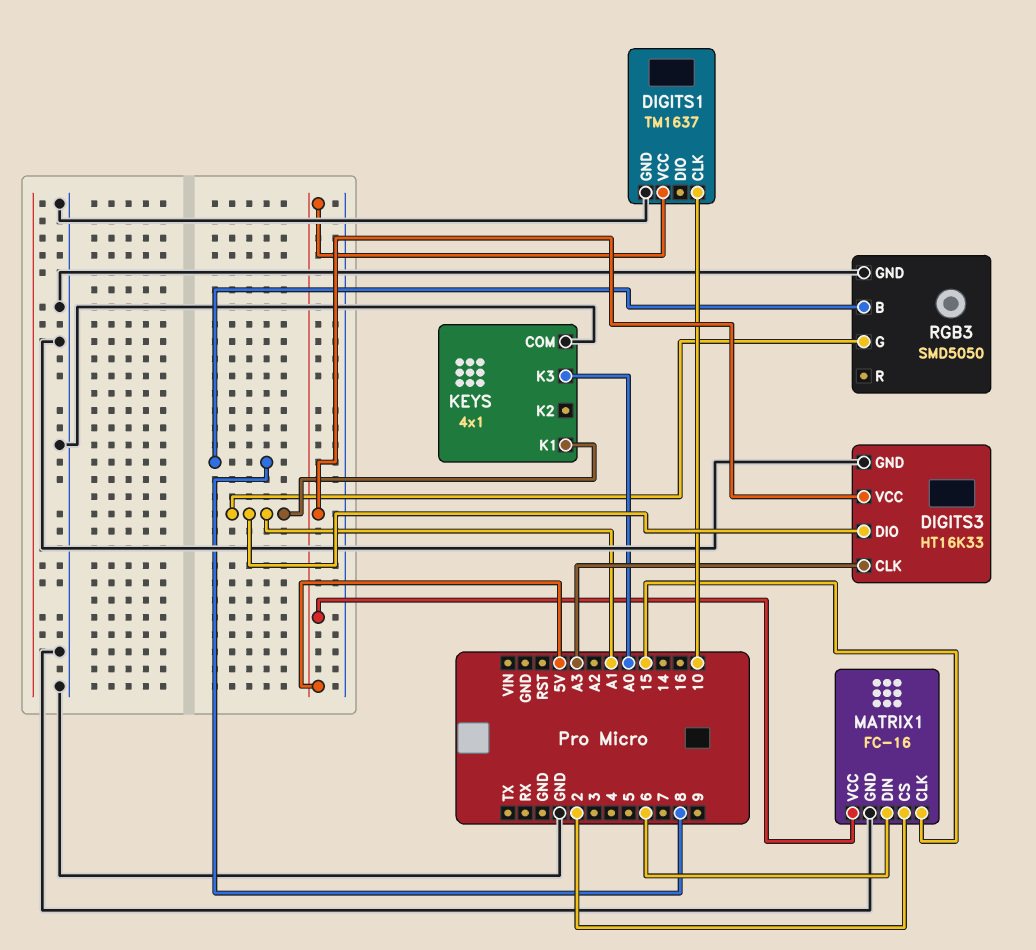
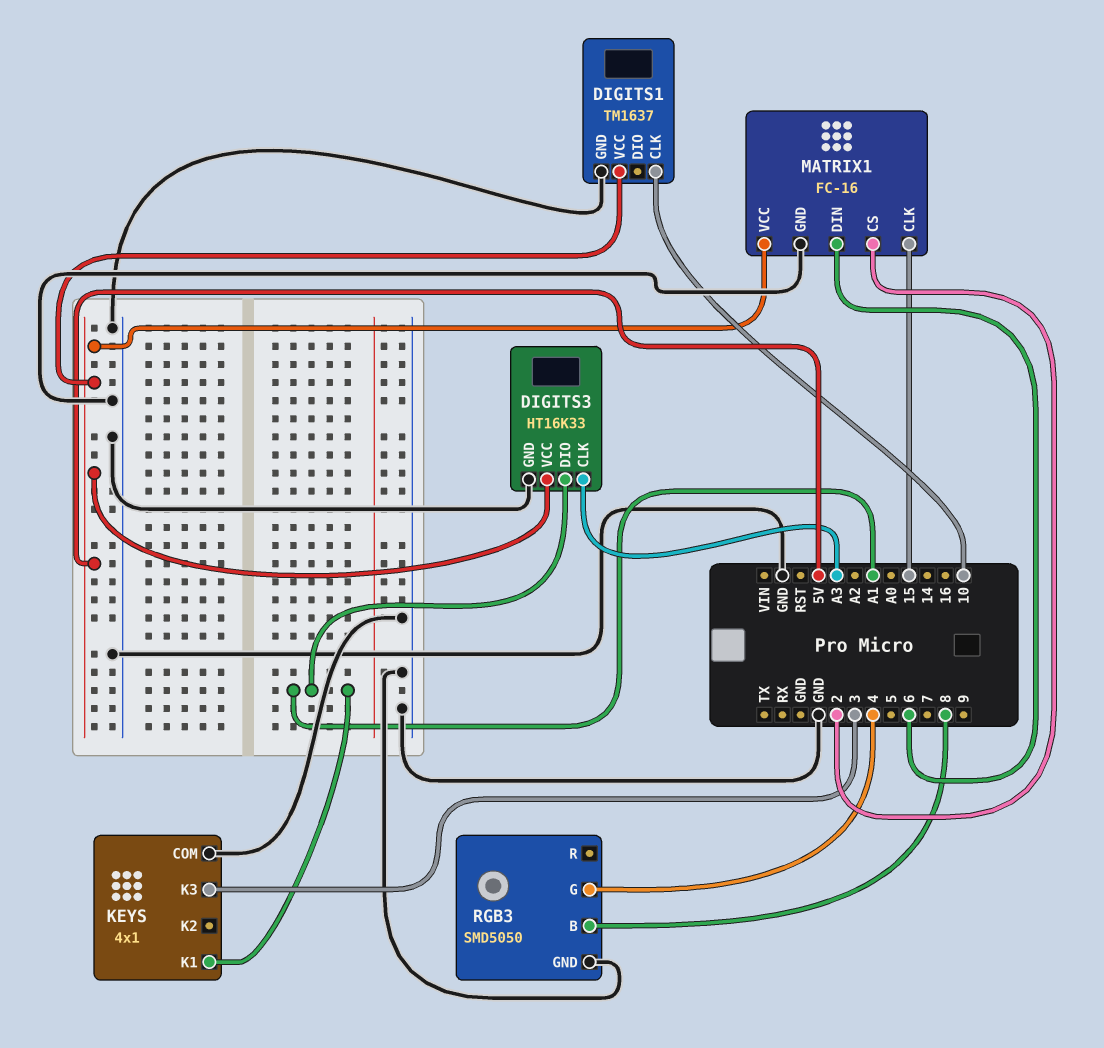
KEYS pin K3: A0 -> 3
RGB3 pin G: A1 -> 4

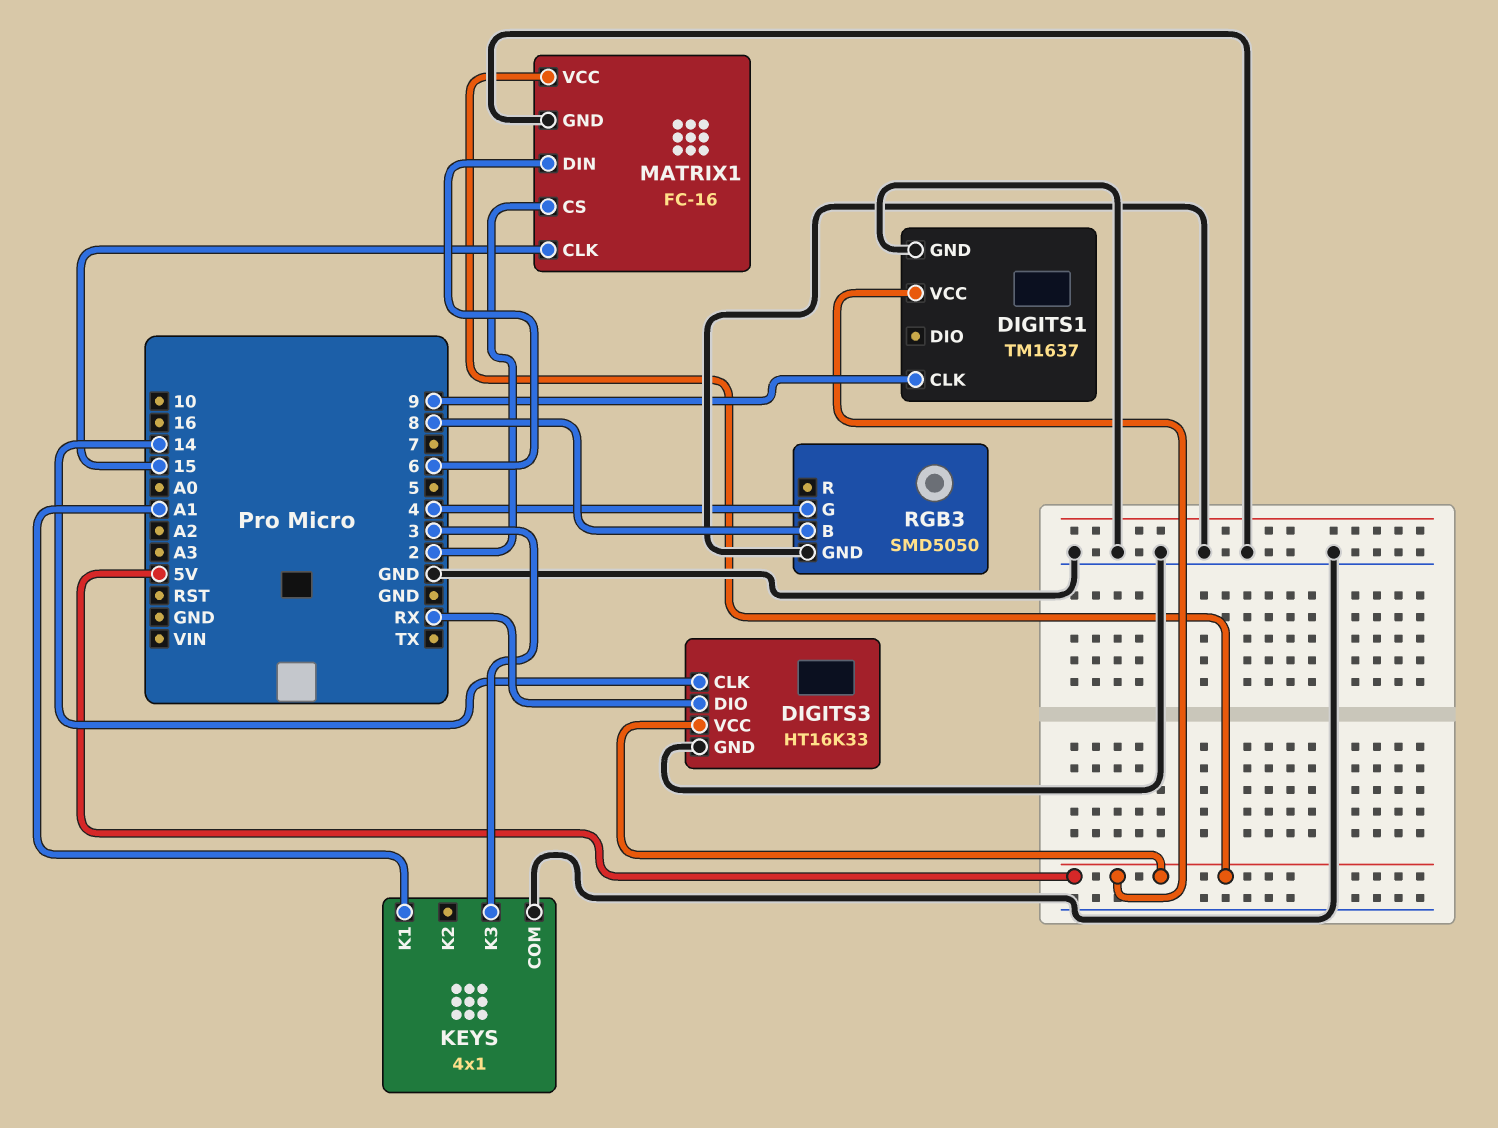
DIGITS1 pin CLK: 10 -> 9
DIGITS3 pin CLK: A3 -> 14
DIGITS3 pin DIO: A1 -> RX

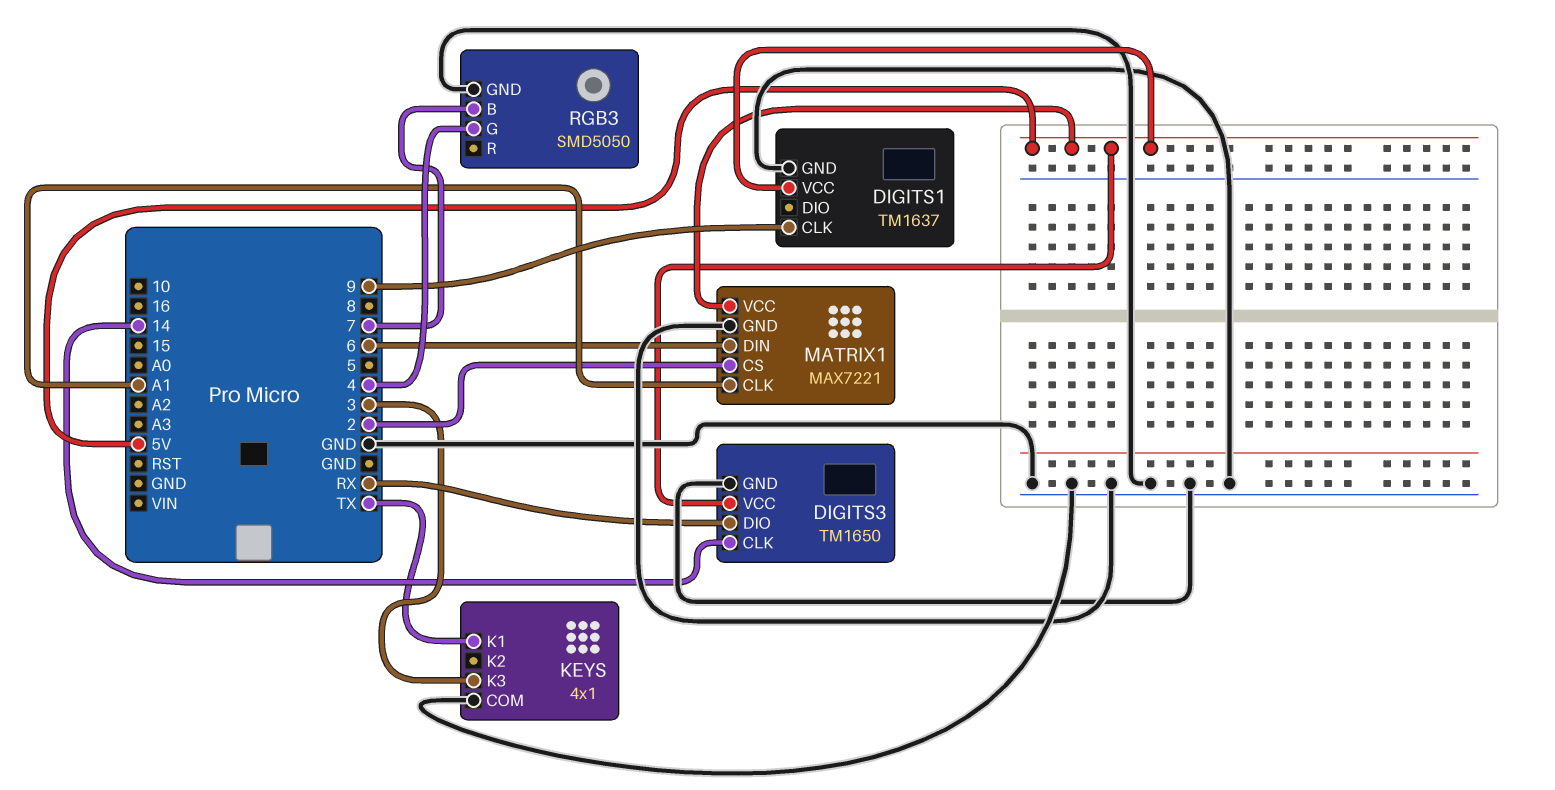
DIGITS3: HT16K33 -> TM1650
KEYS pin K1: A1 -> TX
MATRIX1: FC-16 -> MAX7221
MATRIX1 pin CLK: 15 -> A1
RGB3 pin B: 8 -> 7

